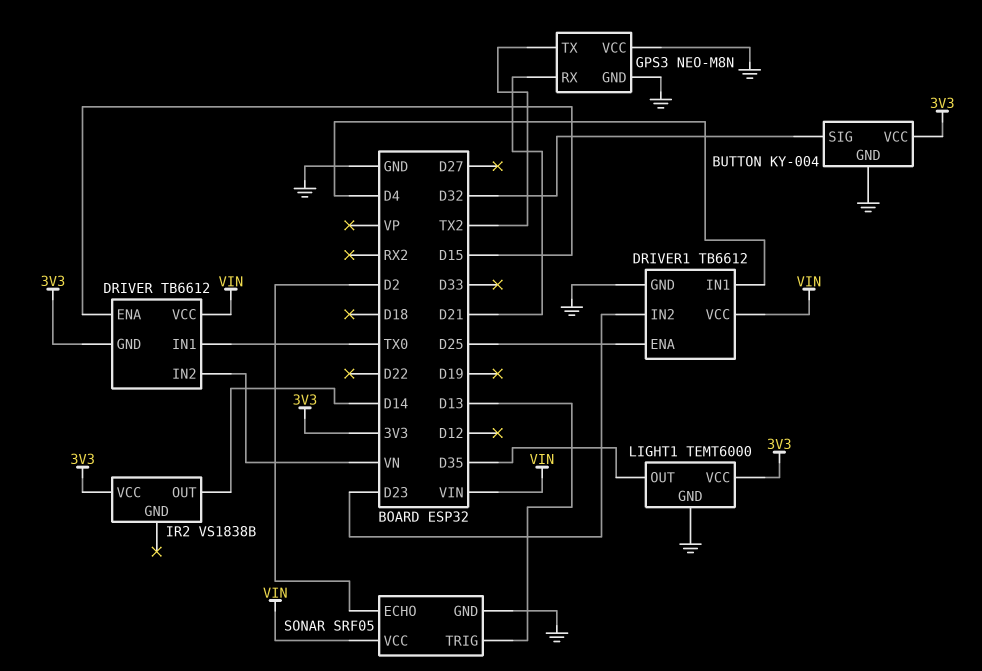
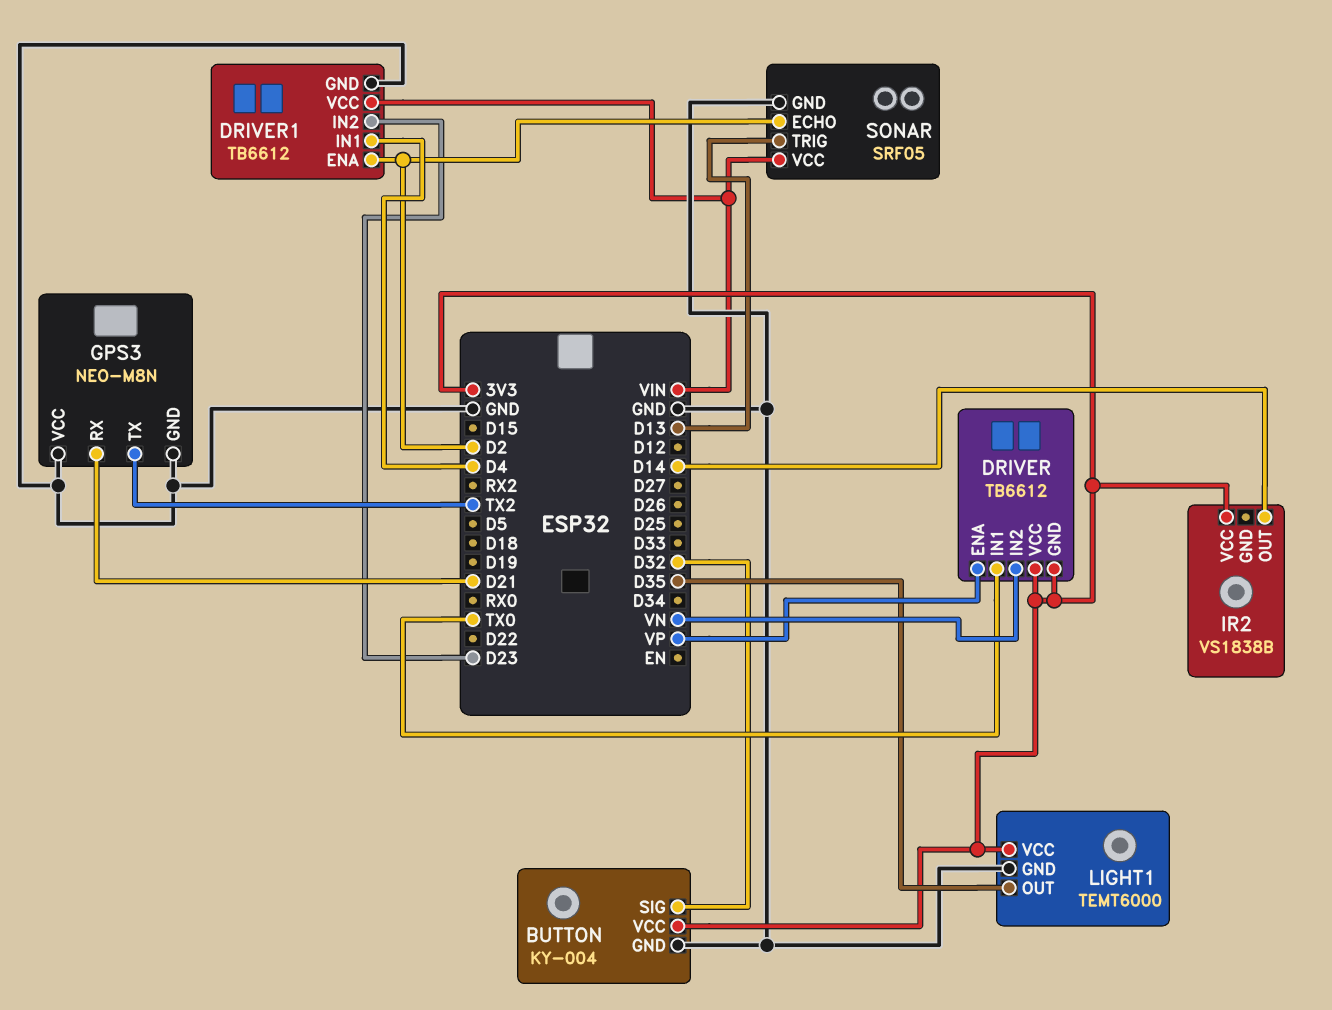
DRIVER pin ENA: D15 -> VP
DRIVER pin VCC: VIN -> 3V3
DRIVER1 pin ENA: D25 -> D2

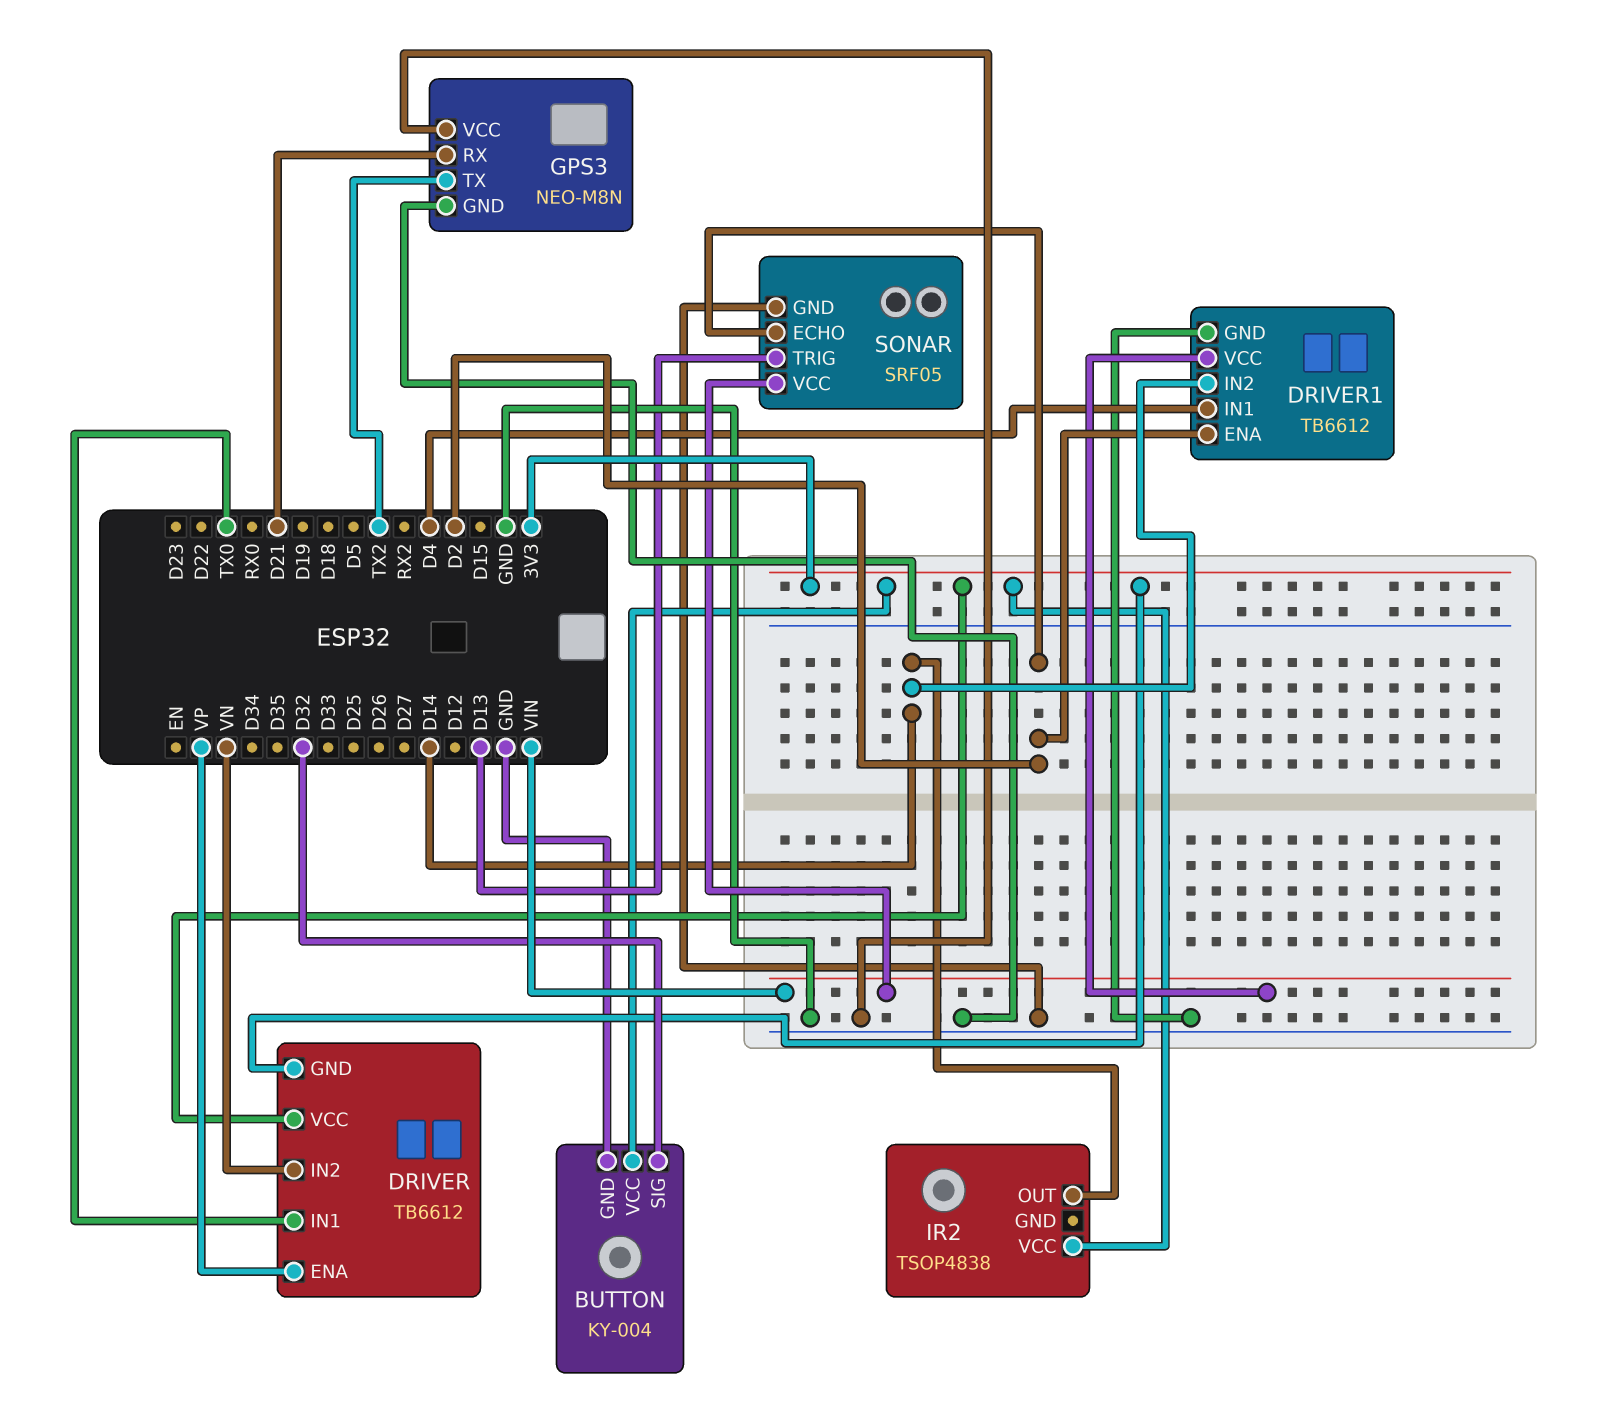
DRIVER1 pin IN2: D23 -> D14
IR2: VS1838B -> TSOP4838
LIGHT1: TEMT6000 -> none
LIGHT1 pin GND: GND -> none
LIGHT1 pin OUT: D35 -> none
LIGHT1 pin VCC: 3V3 -> none

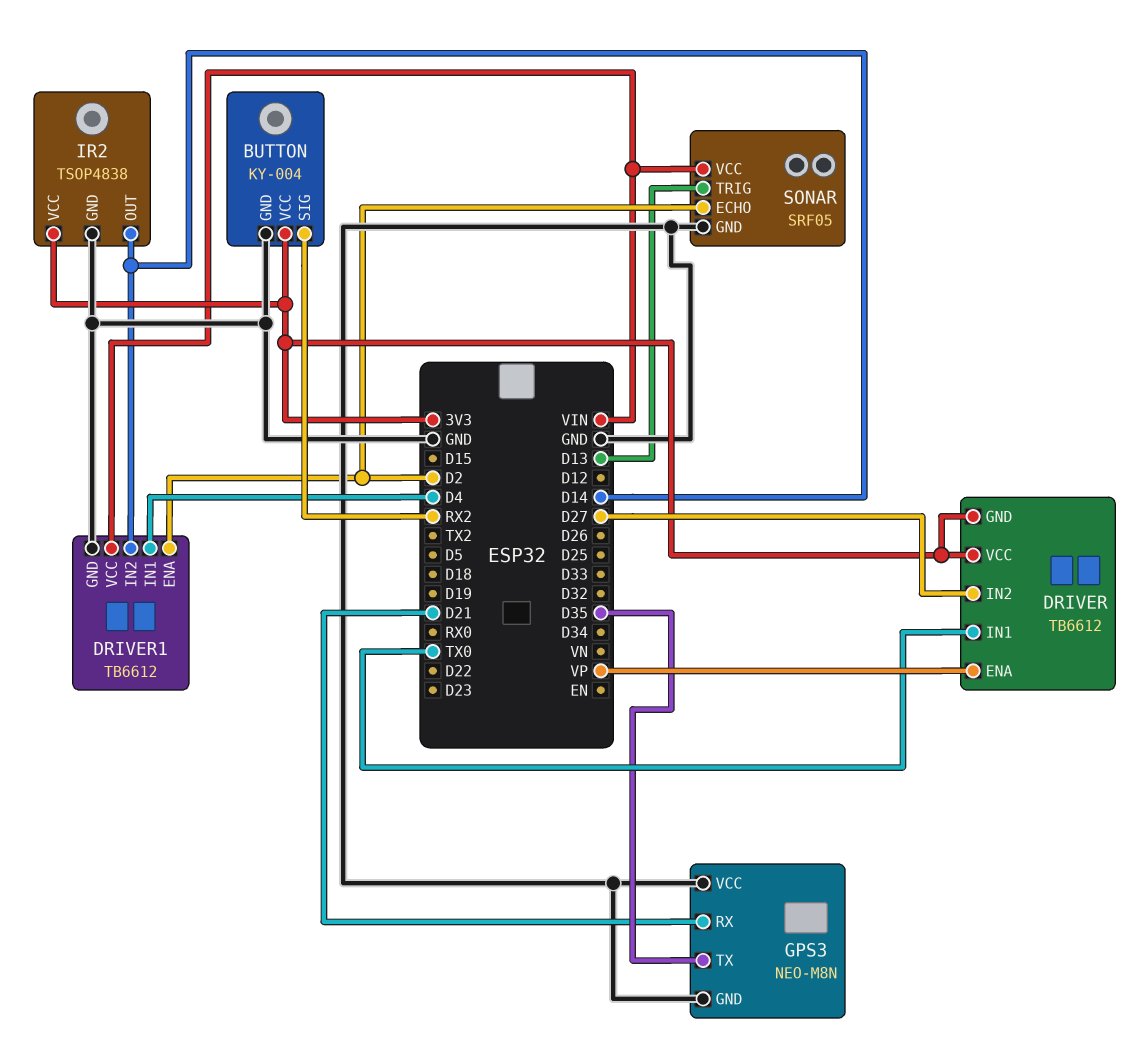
BUTTON pin SIG: D32 -> RX2
DRIVER pin IN2: VN -> D27
GPS3 pin TX: TX2 -> D35
IR2 pin GND: none -> GND

